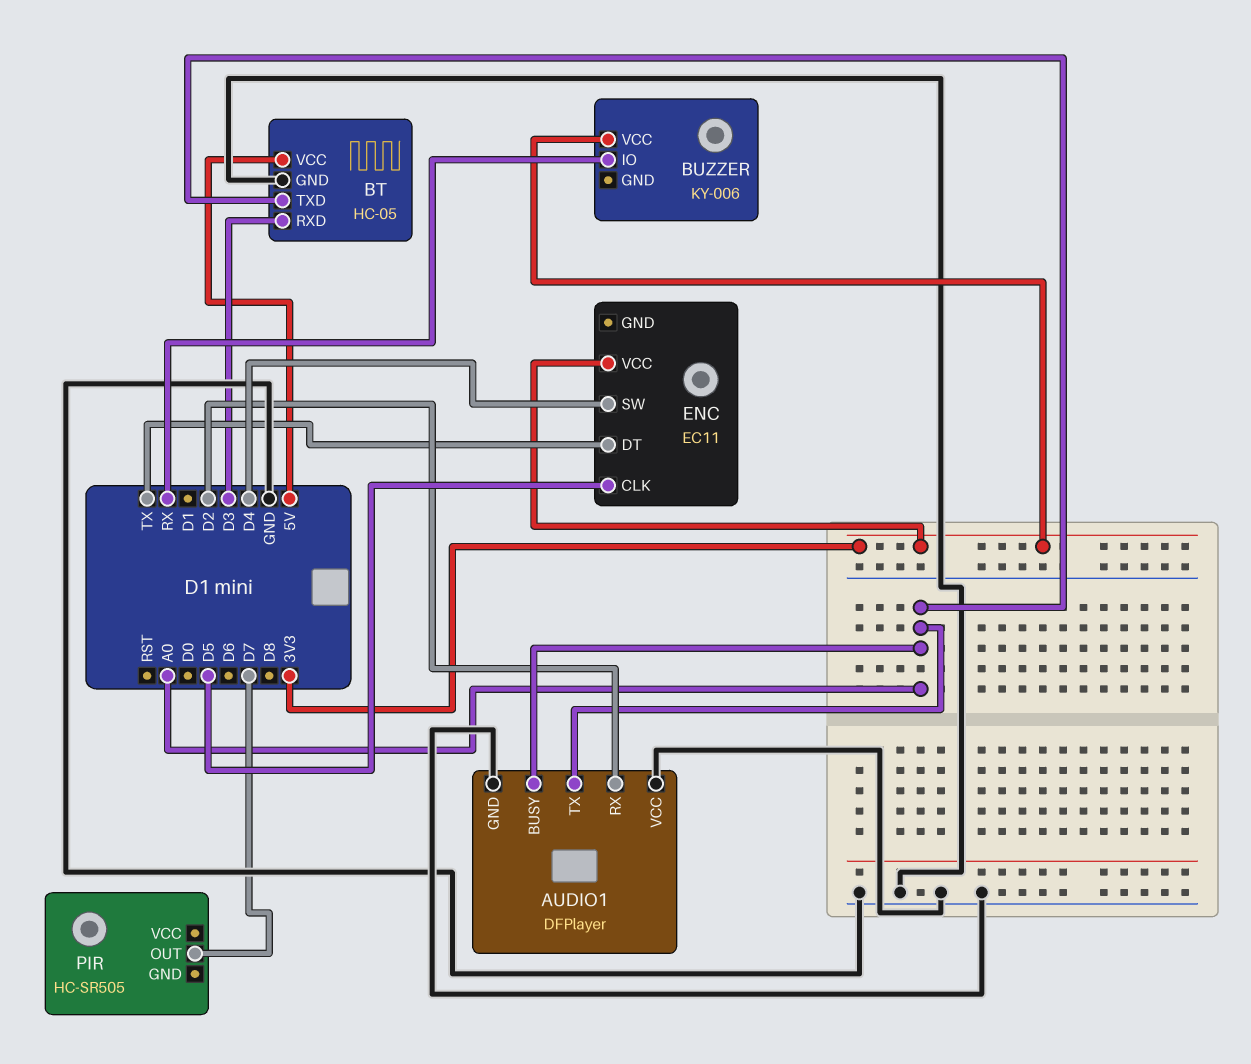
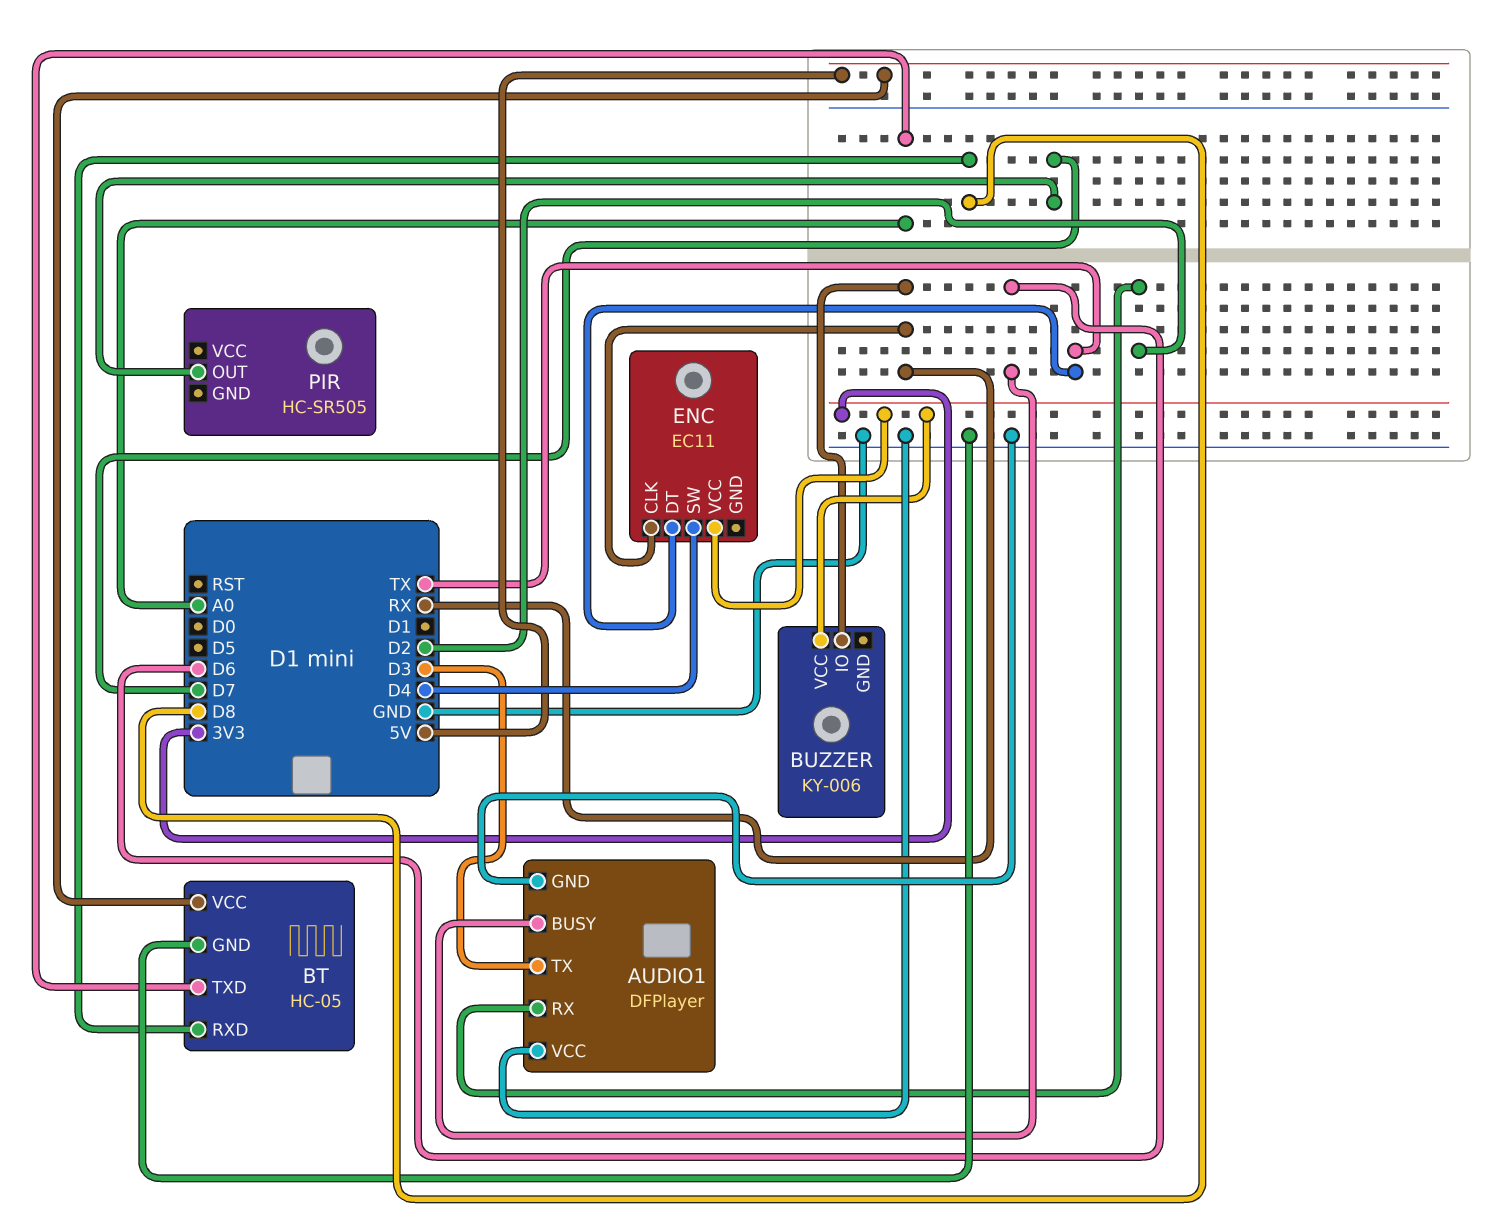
AUDIO1 pin BUSY: A0 -> D6
AUDIO1 pin TX: A0 -> D3
BT pin RXD: D3 -> D8
ENC pin CLK: D5 -> RX

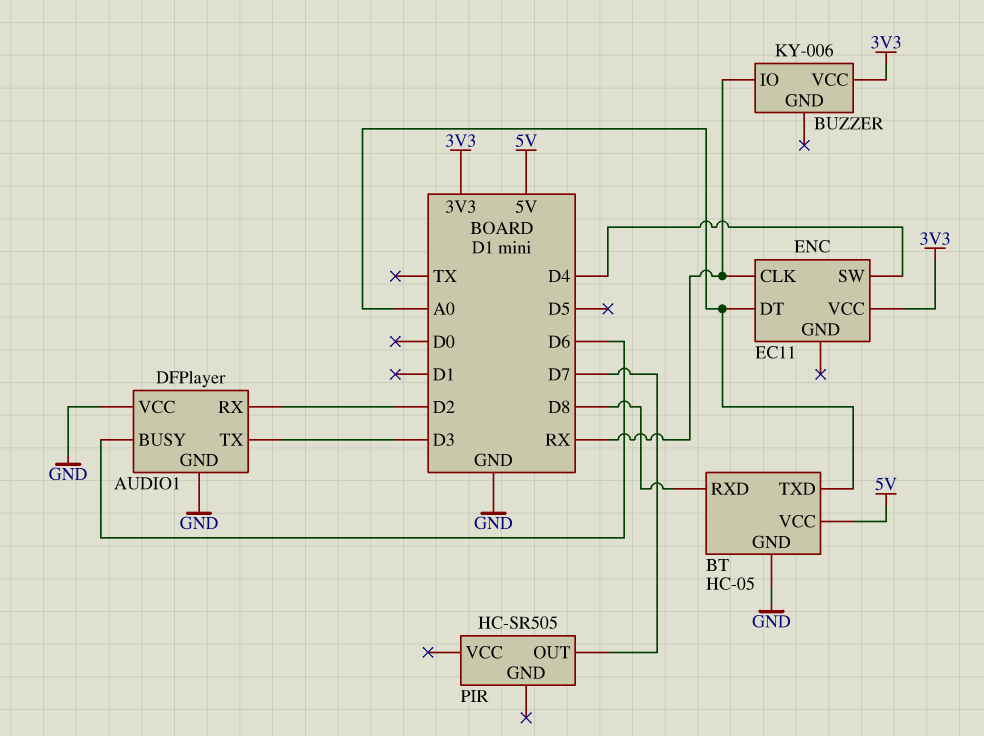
ENC pin DT: TX -> A0

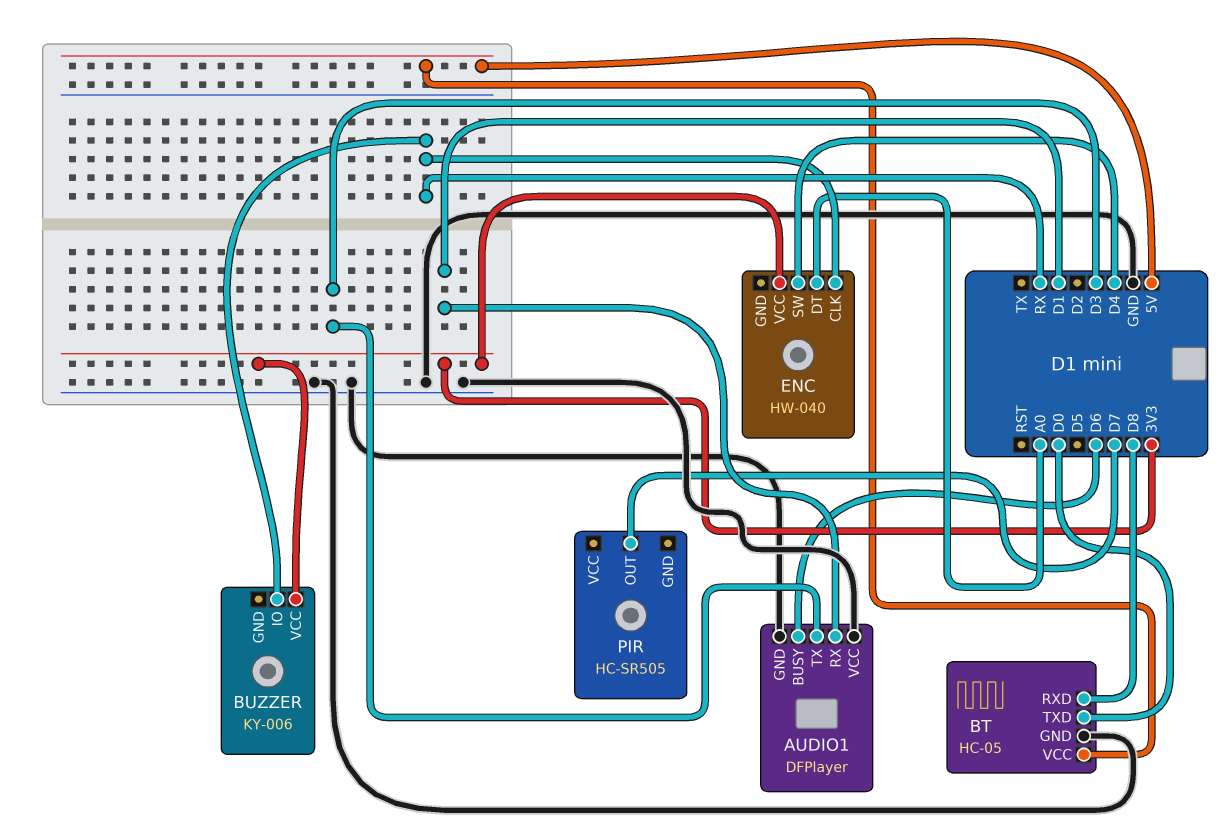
AUDIO1 pin RX: D2 -> D1
BT pin TXD: A0 -> D0
ENC: EC11 -> HW-040

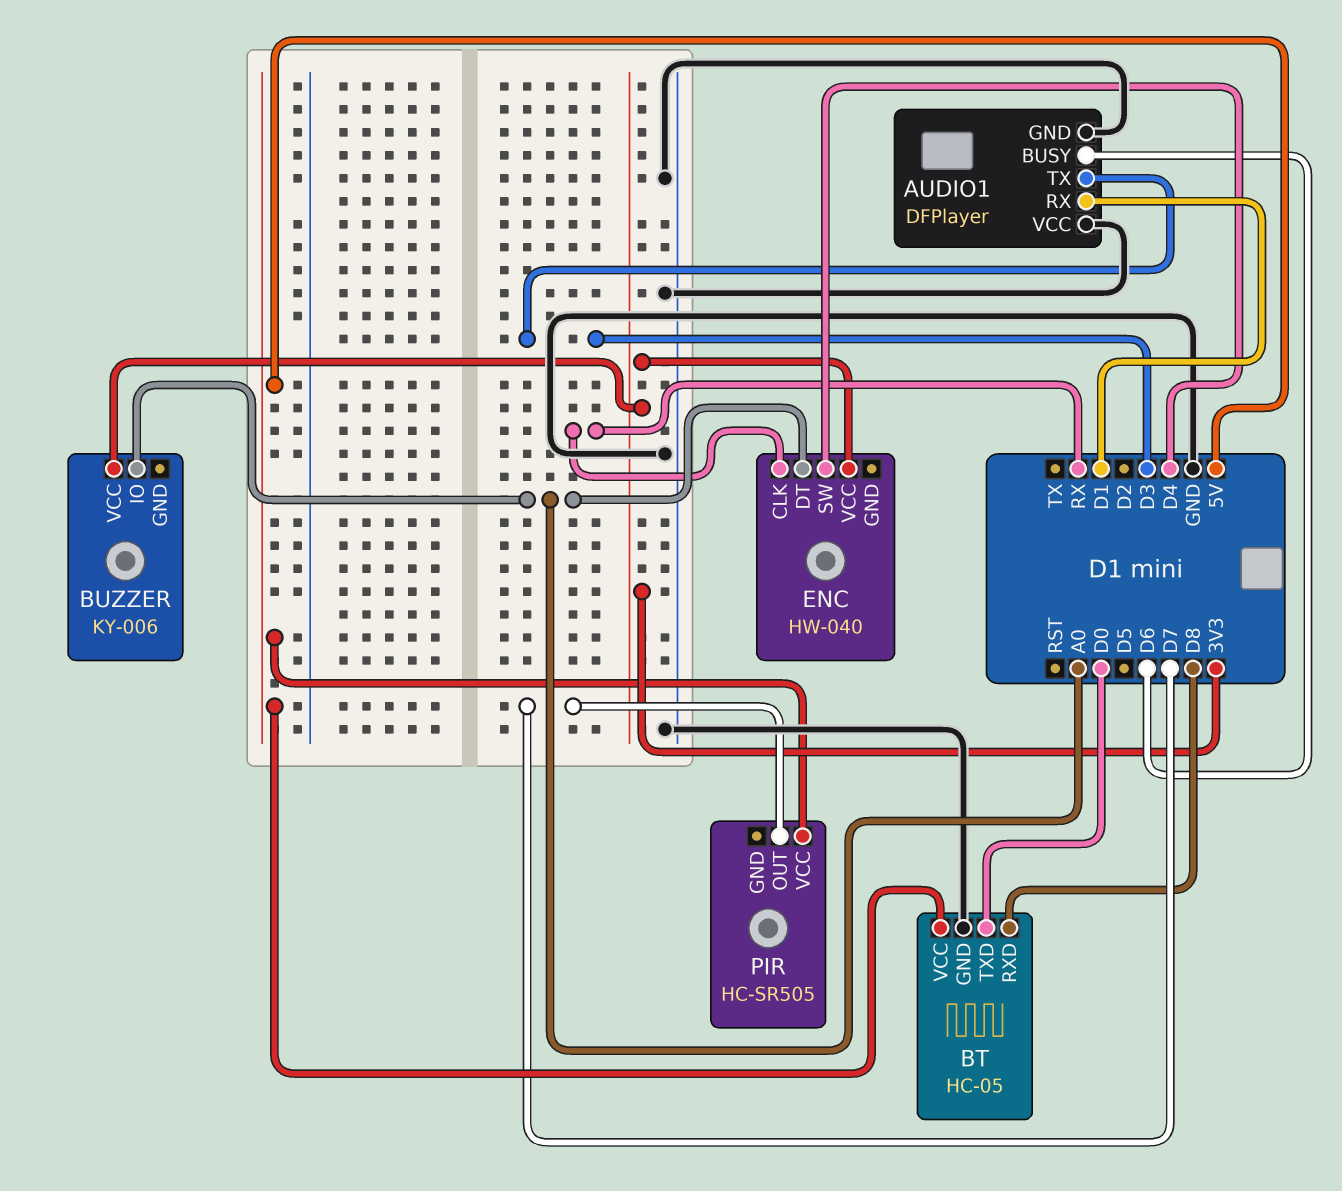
BUZZER pin IO: RX -> A0
PIR pin VCC: none -> 5V

